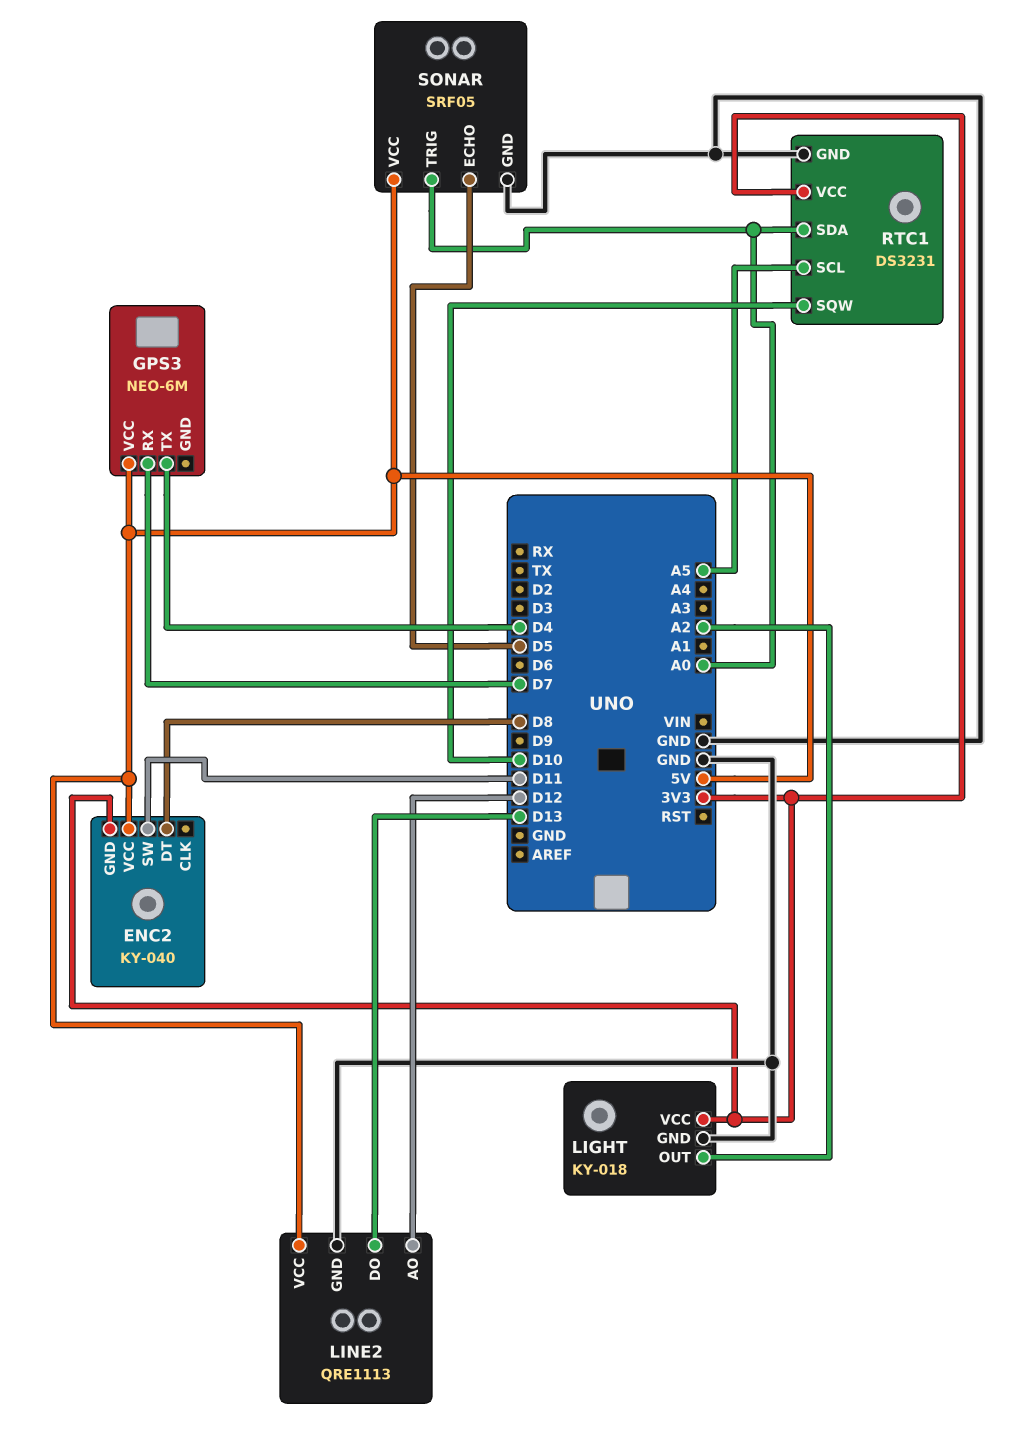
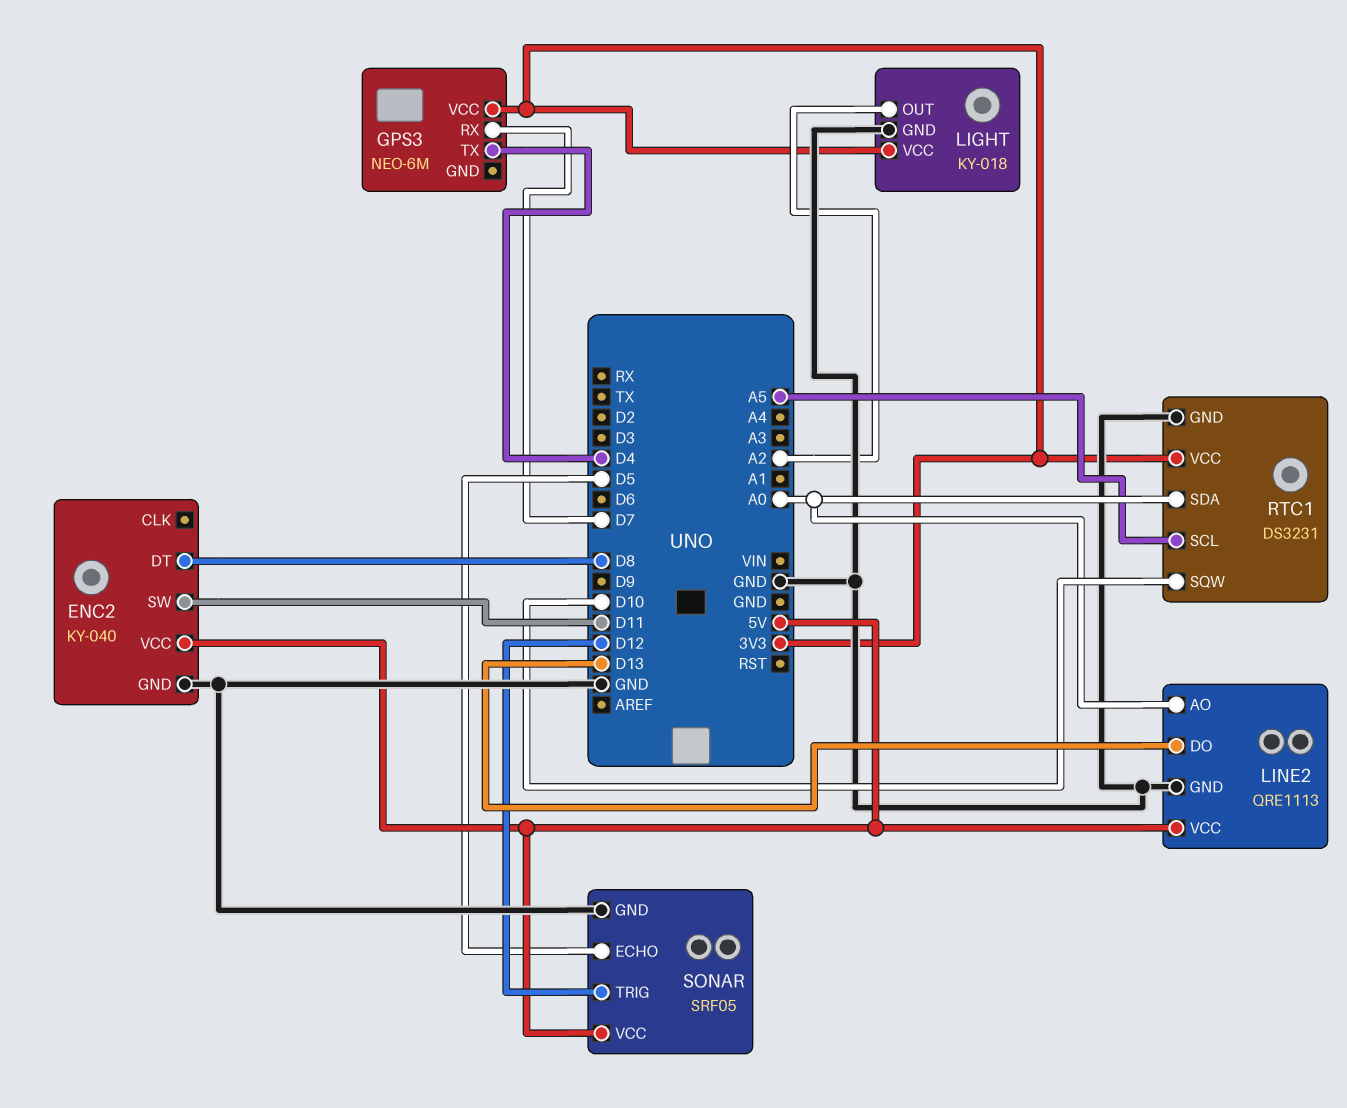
ENC2 pin GND: 3V3 -> GND
GPS3 pin VCC: 5V -> 3V3
LINE2 pin AO: D12 -> A0
SONAR pin TRIG: A0 -> D12

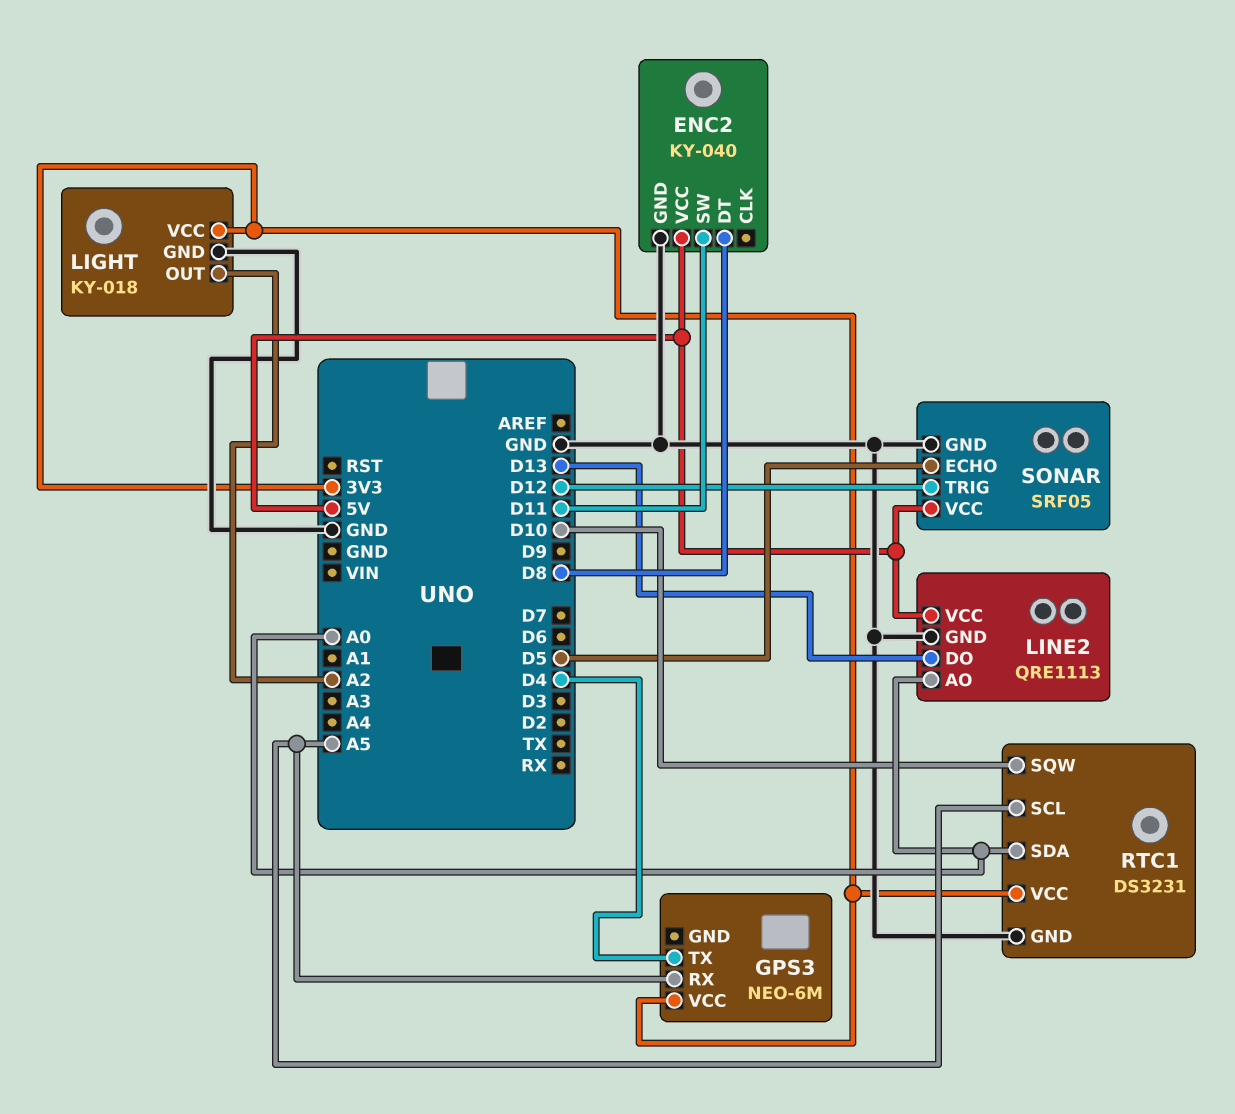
GPS3 pin RX: D7 -> A5

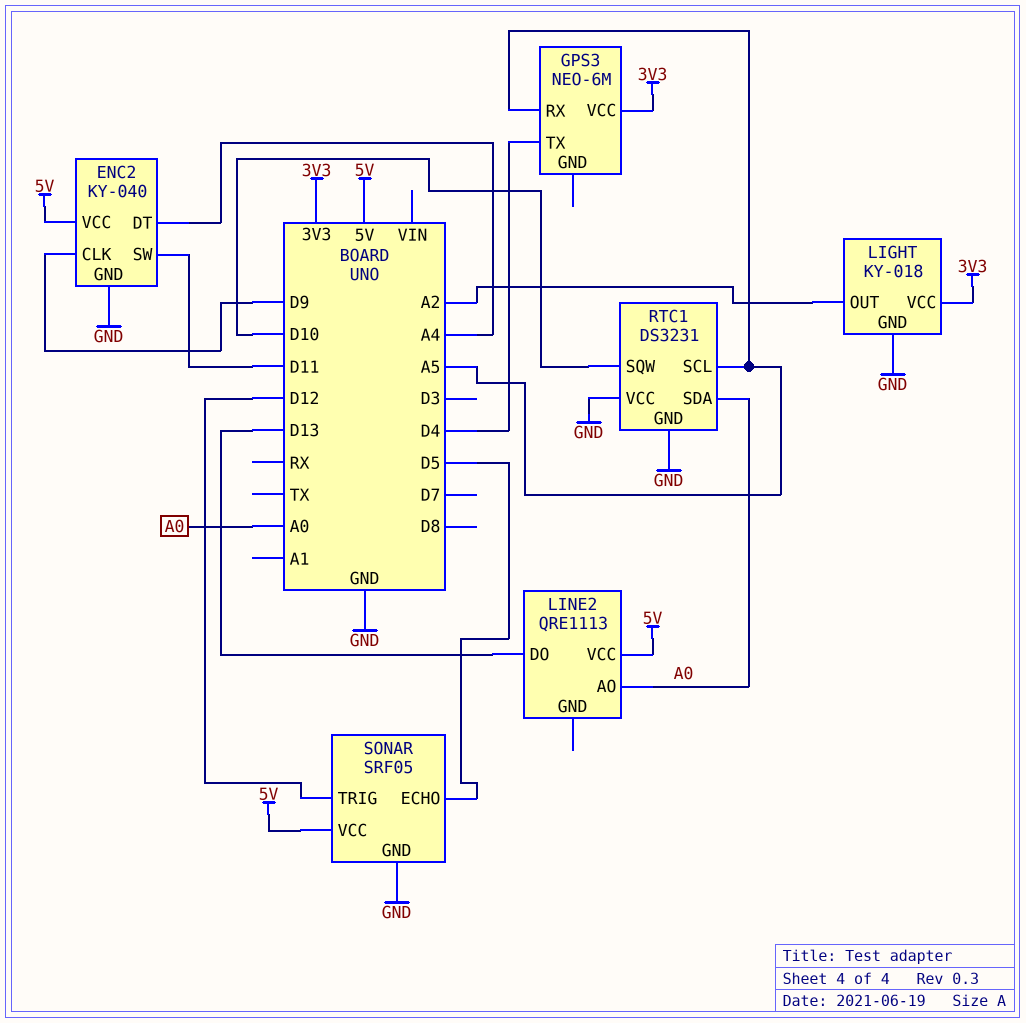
ENC2 pin CLK: none -> D9
ENC2 pin DT: D8 -> A4
LINE2 pin GND: GND -> none
RTC1 pin VCC: 3V3 -> GND

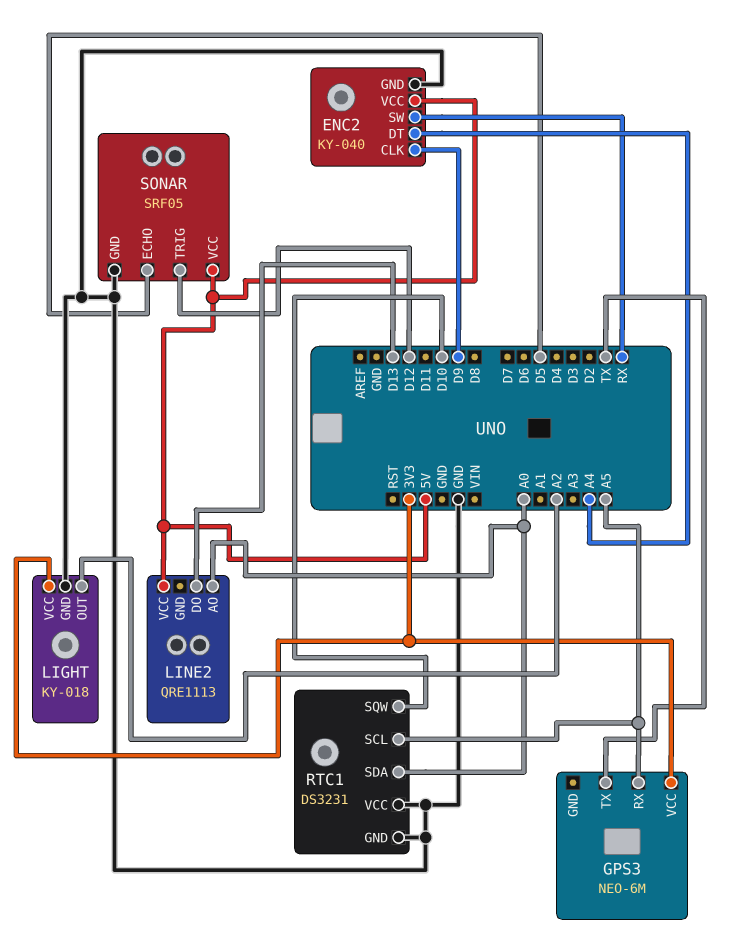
ENC2 pin SW: D11 -> RX
GPS3 pin TX: D4 -> TX

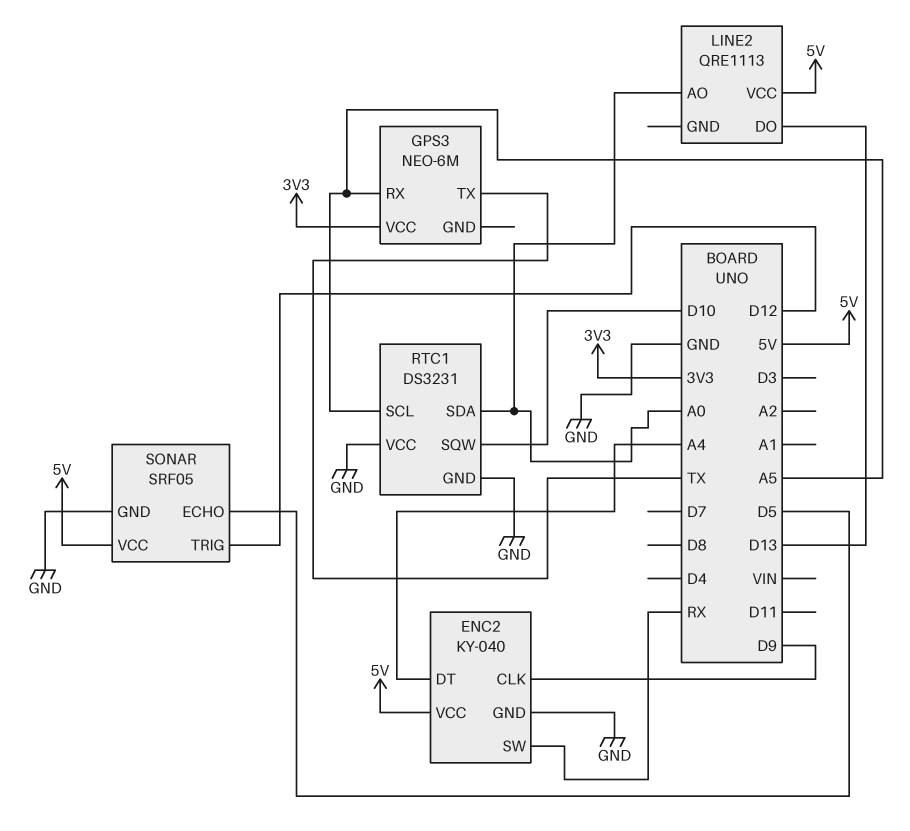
LIGHT: KY-018 -> none
LIGHT pin GND: GND -> none
LIGHT pin OUT: A2 -> none
LIGHT pin VCC: 3V3 -> none

